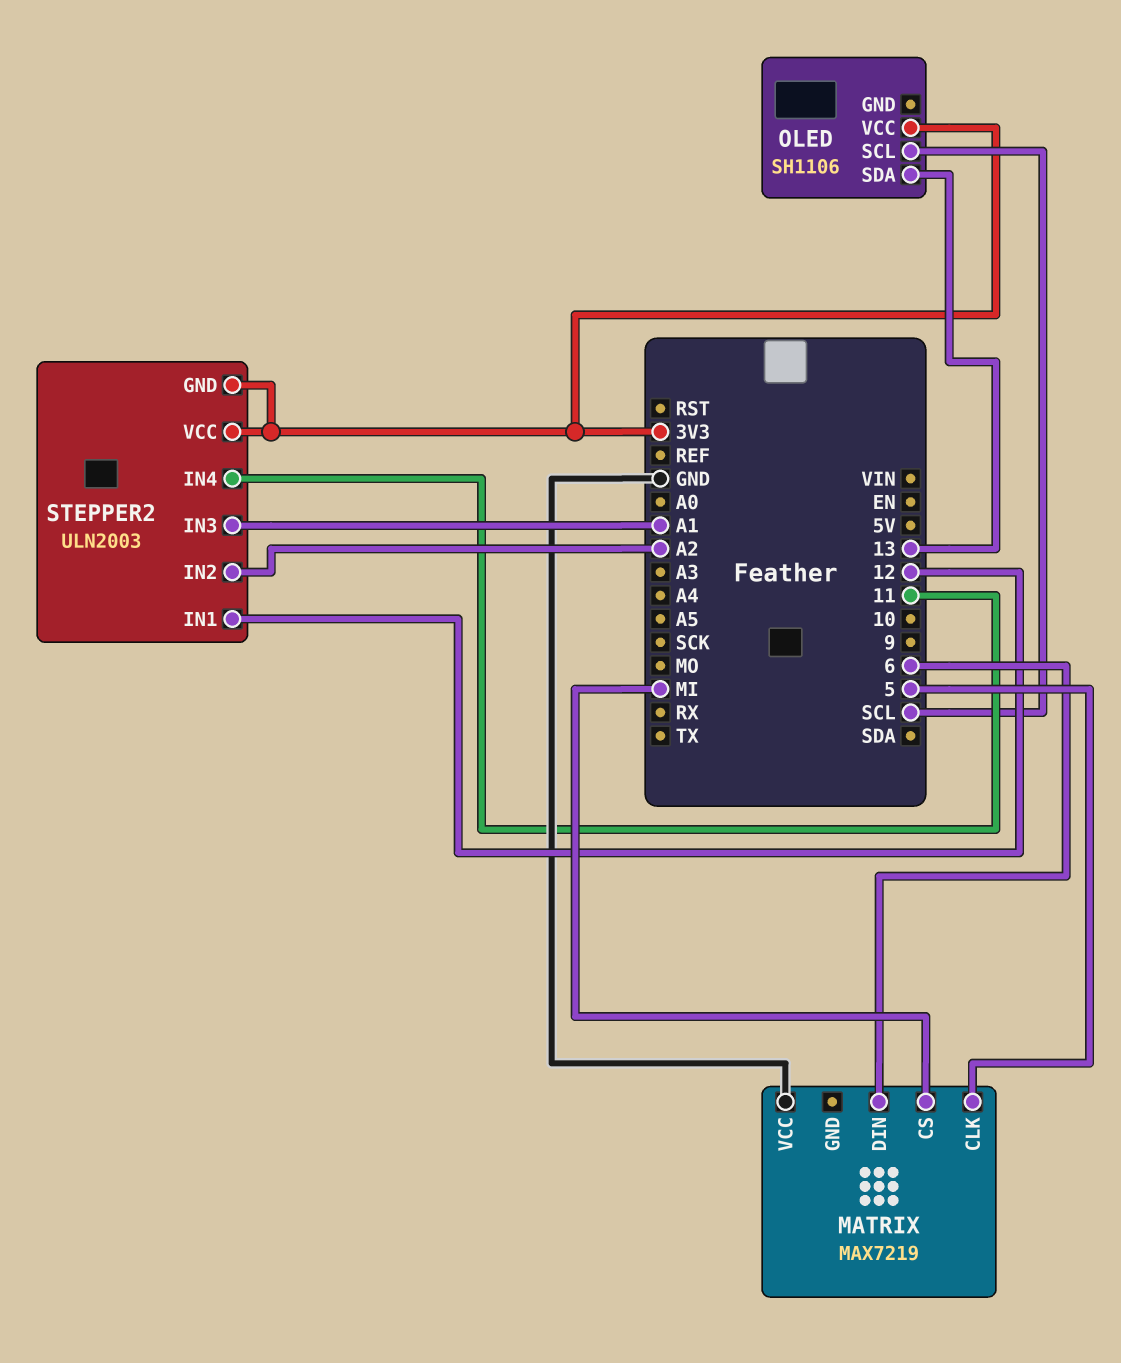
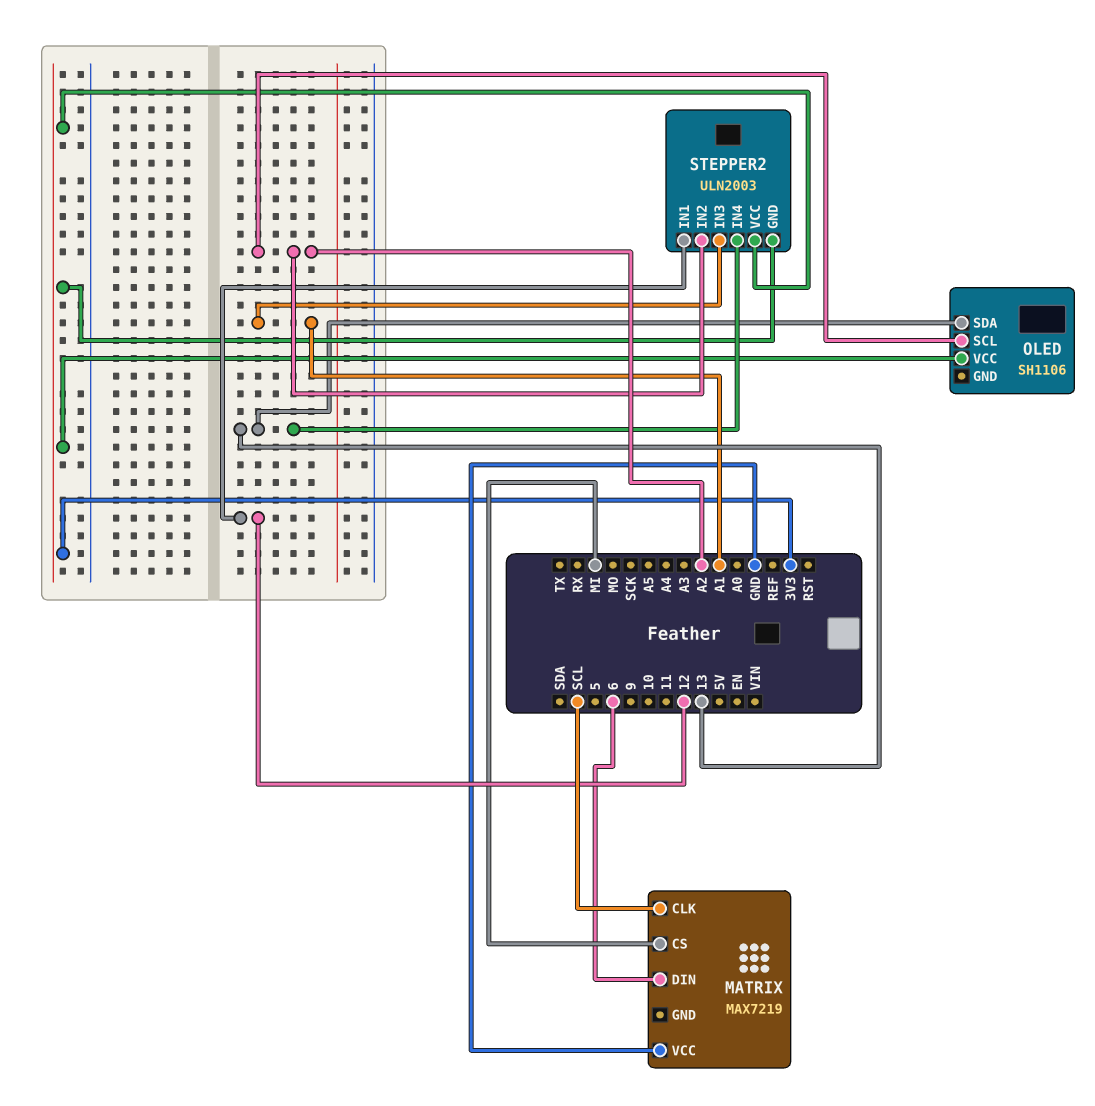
MATRIX pin CLK: 5 -> SCL
OLED pin SCL: SCL -> A2
STEPPER2 pin IN4: 11 -> 13

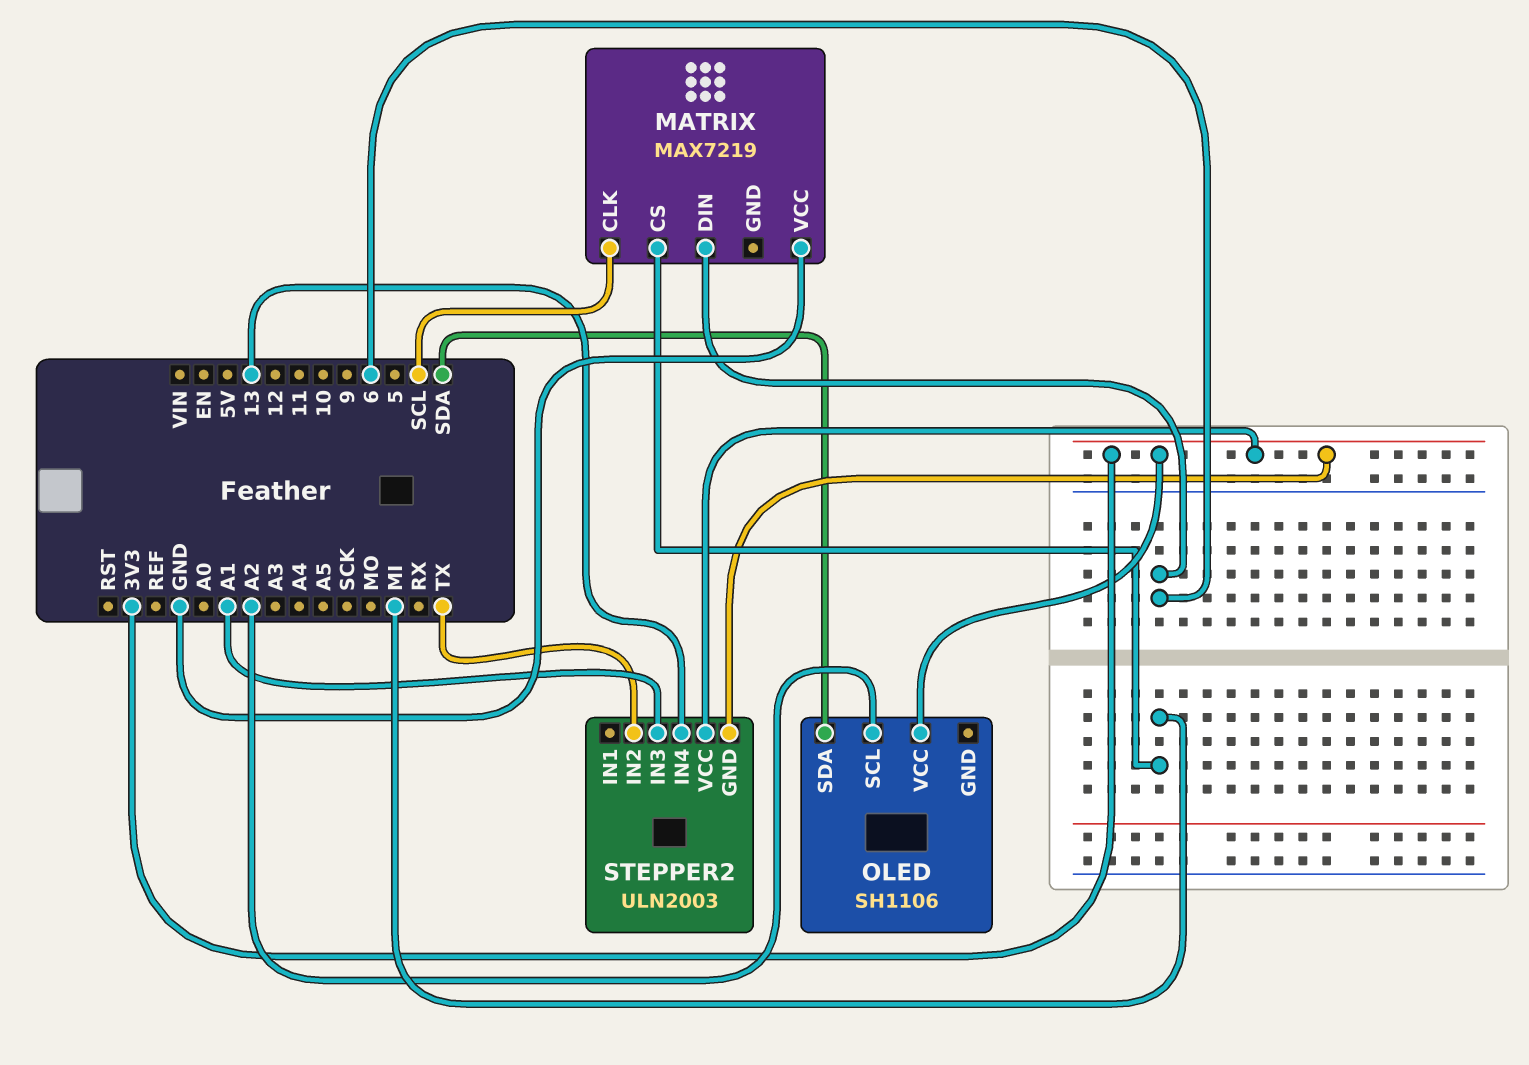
OLED pin SDA: 13 -> SDA
STEPPER2 pin IN1: 12 -> none
STEPPER2 pin IN2: A2 -> TX

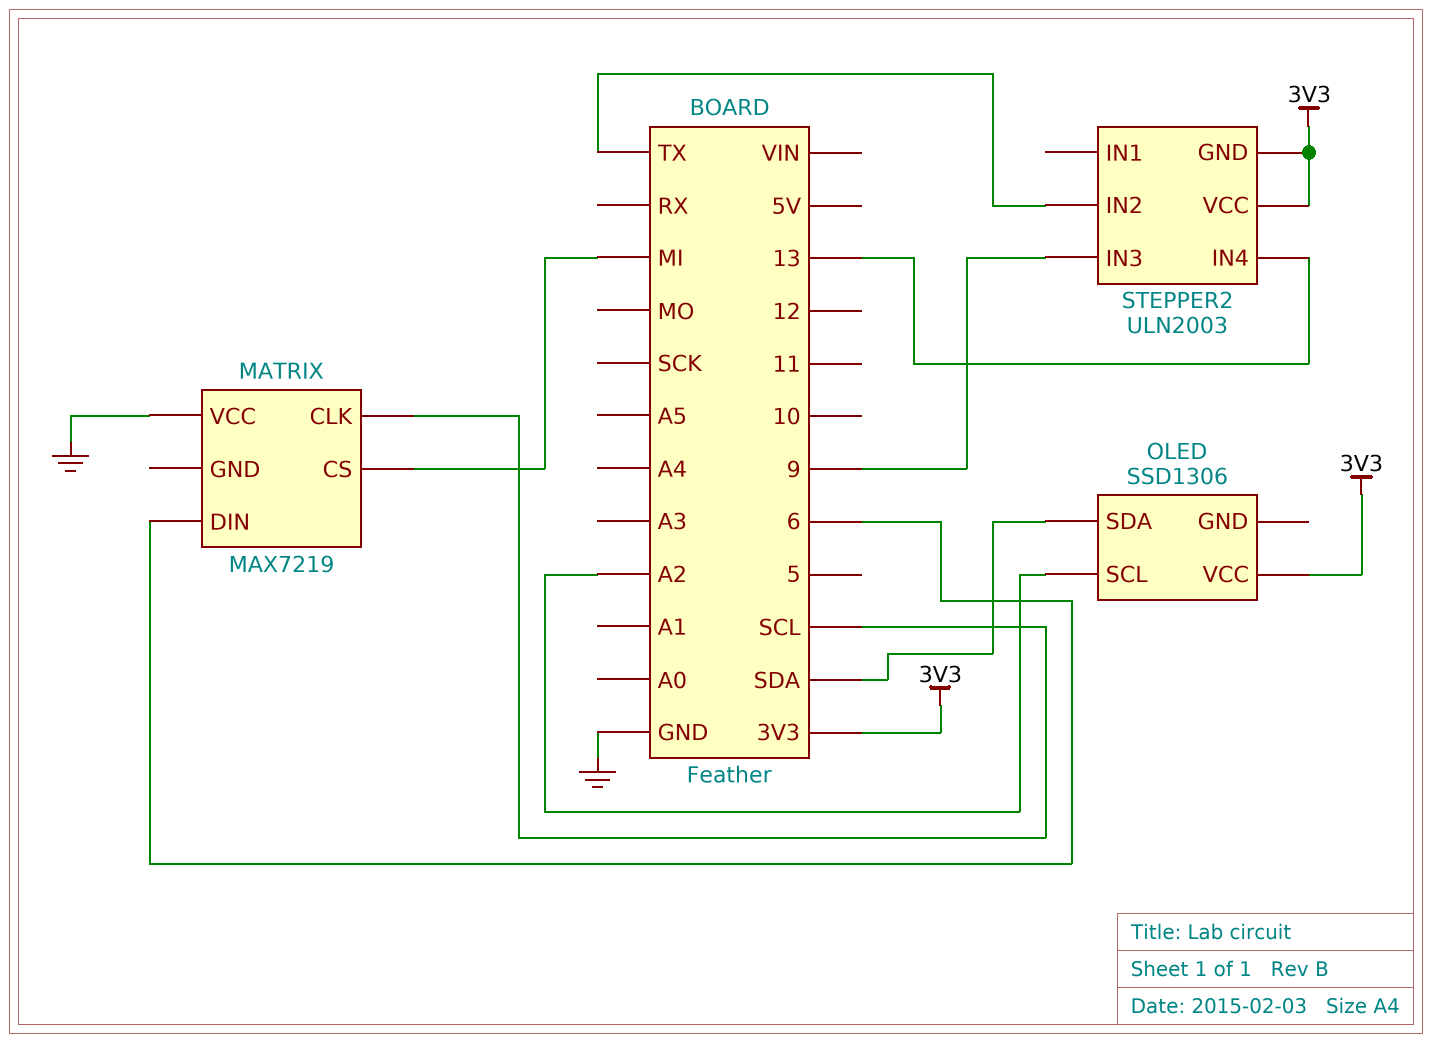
OLED: SH1106 -> SSD1306
STEPPER2 pin IN3: A1 -> 9

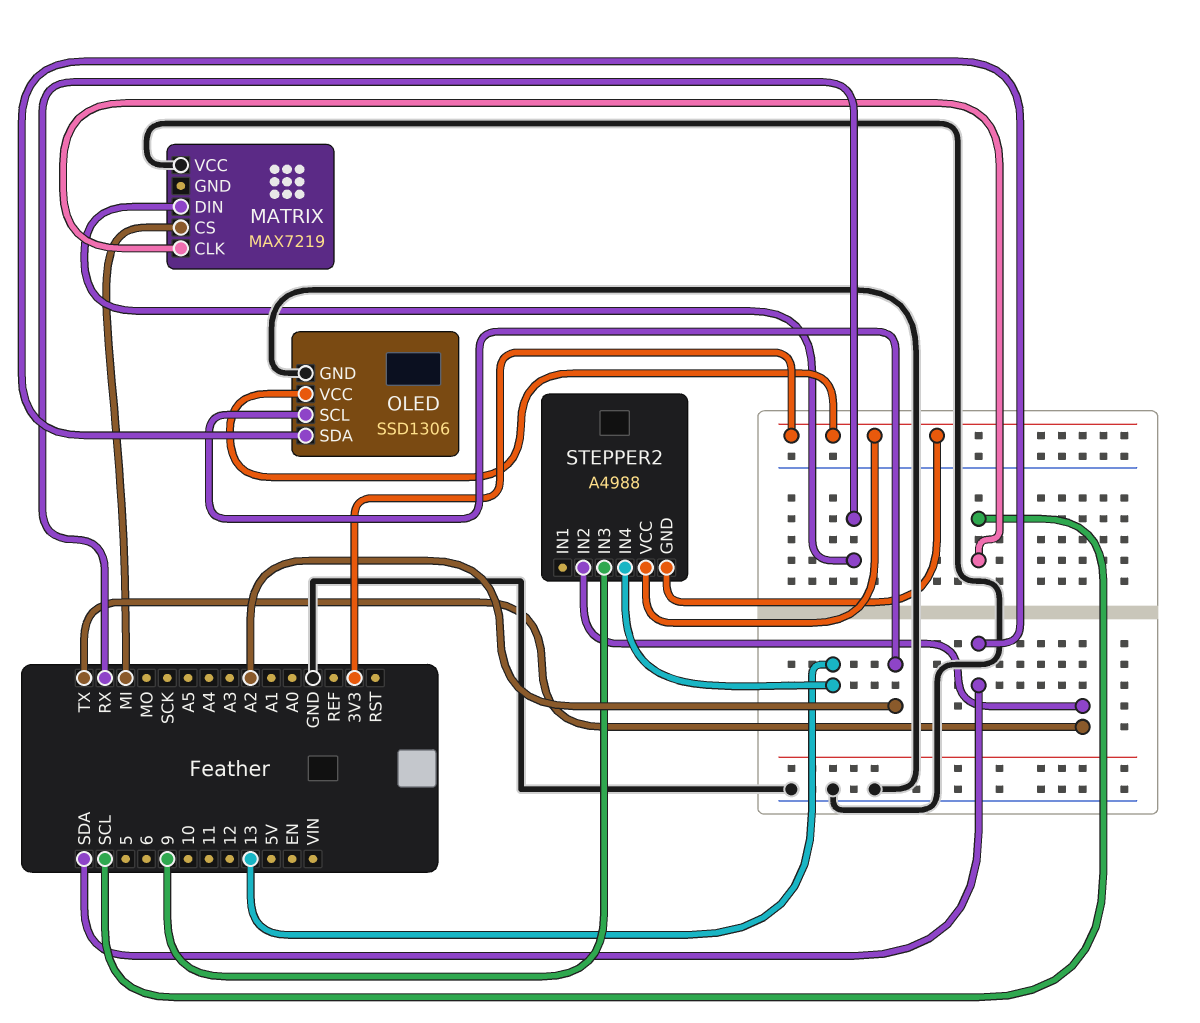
MATRIX pin DIN: 6 -> RX
OLED pin GND: none -> GND
STEPPER2: ULN2003 -> A4988

